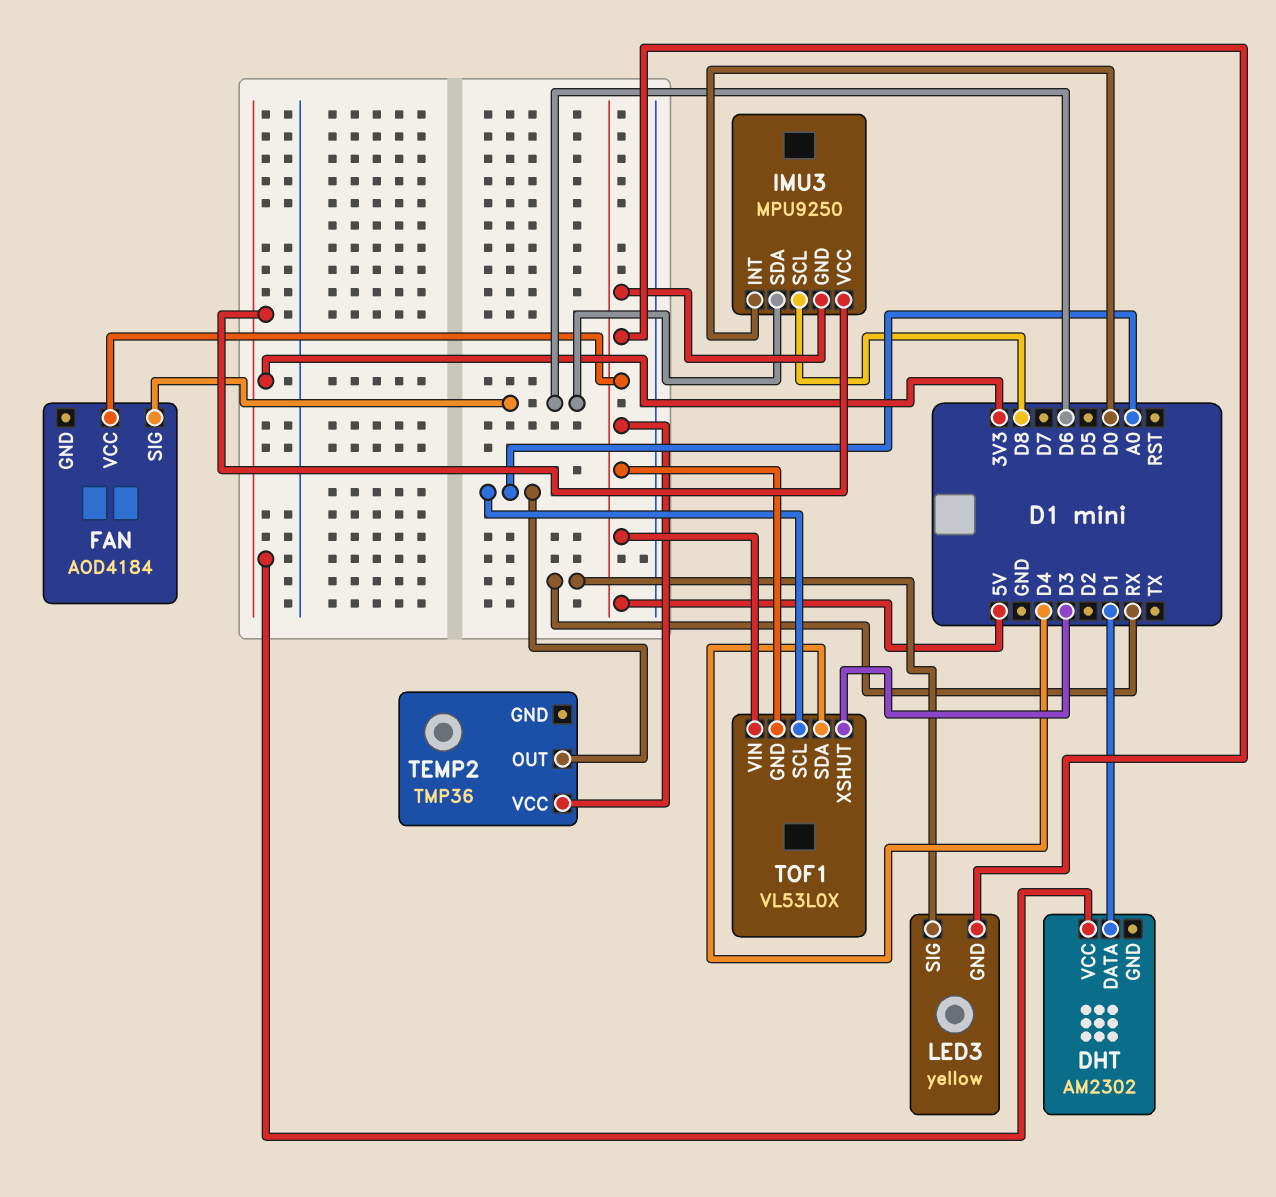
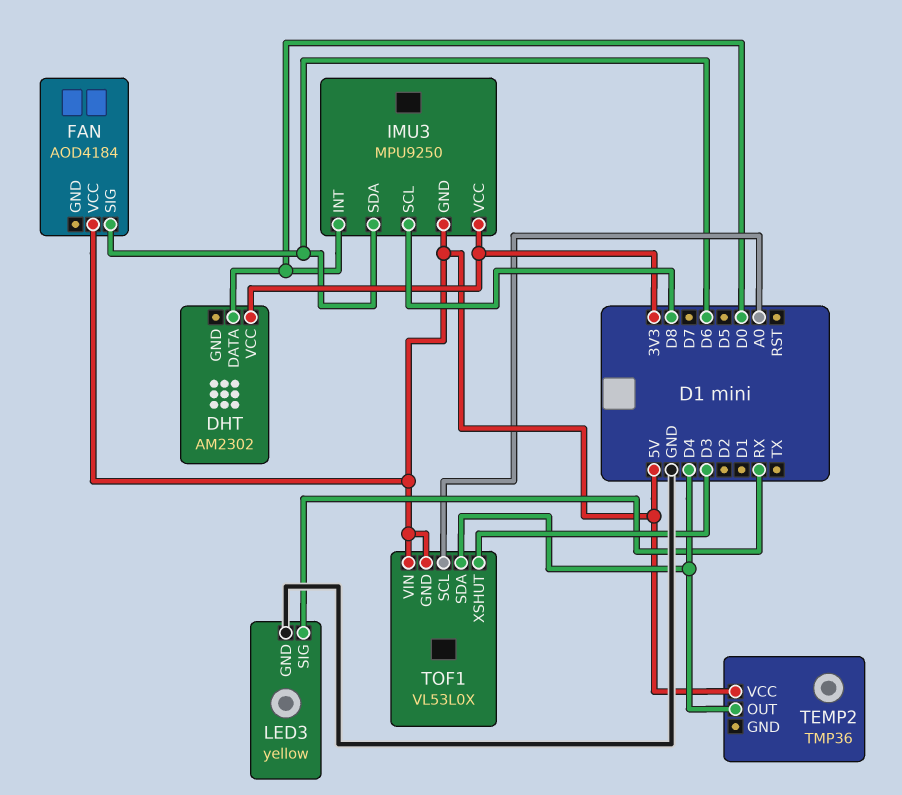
DHT pin DATA: D1 -> D0
LED3 pin GND: 5V -> GND
TEMP2 pin OUT: A0 -> D4

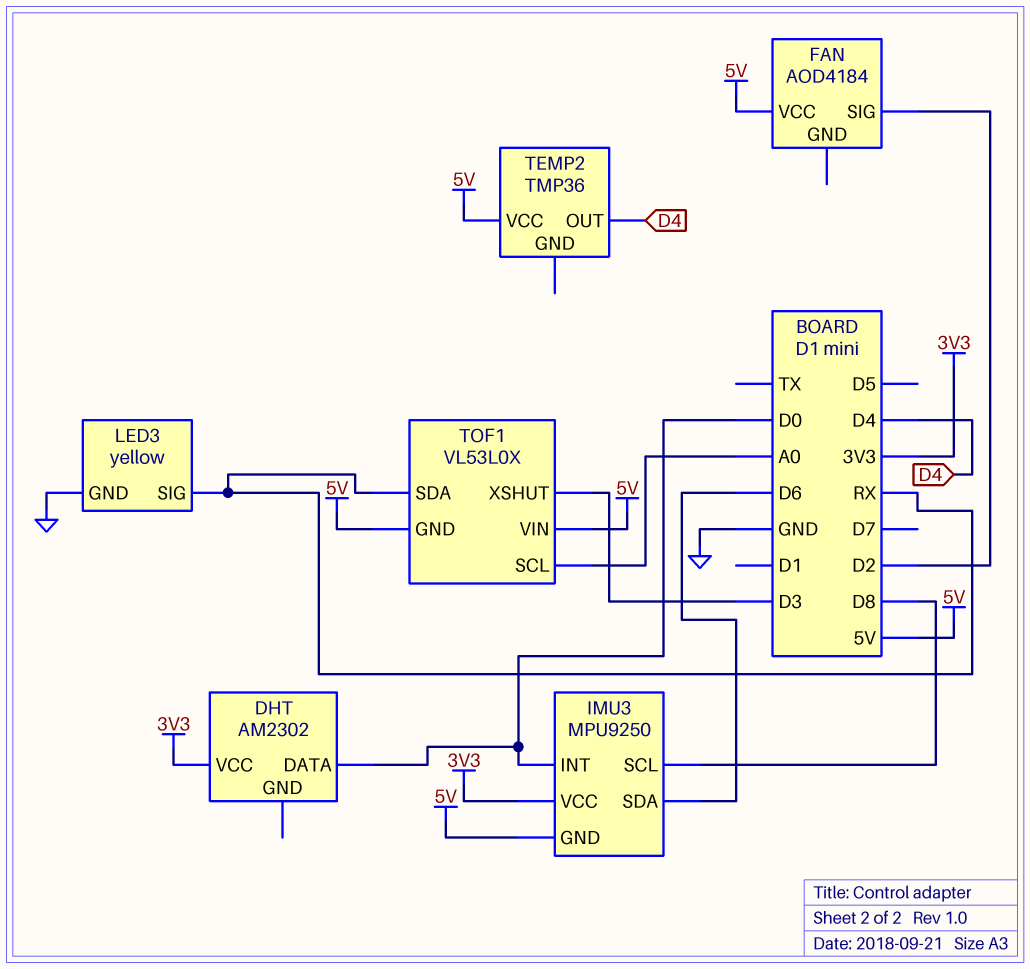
FAN pin SIG: D6 -> D2
TOF1 pin SDA: D4 -> RX

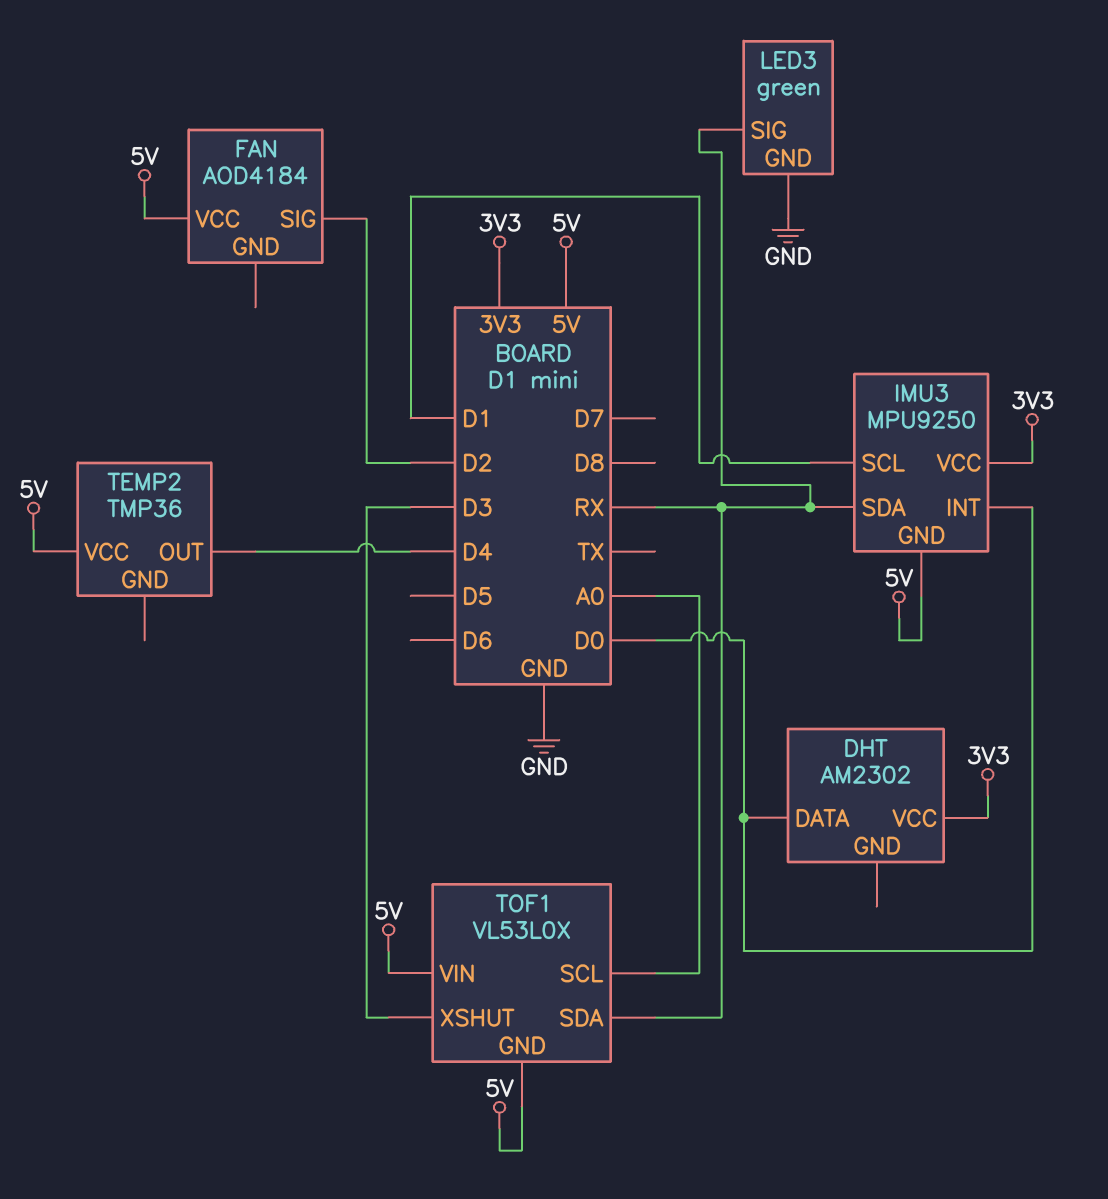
IMU3 pin SCL: D8 -> D1
IMU3 pin SDA: D6 -> RX
LED3: yellow -> green

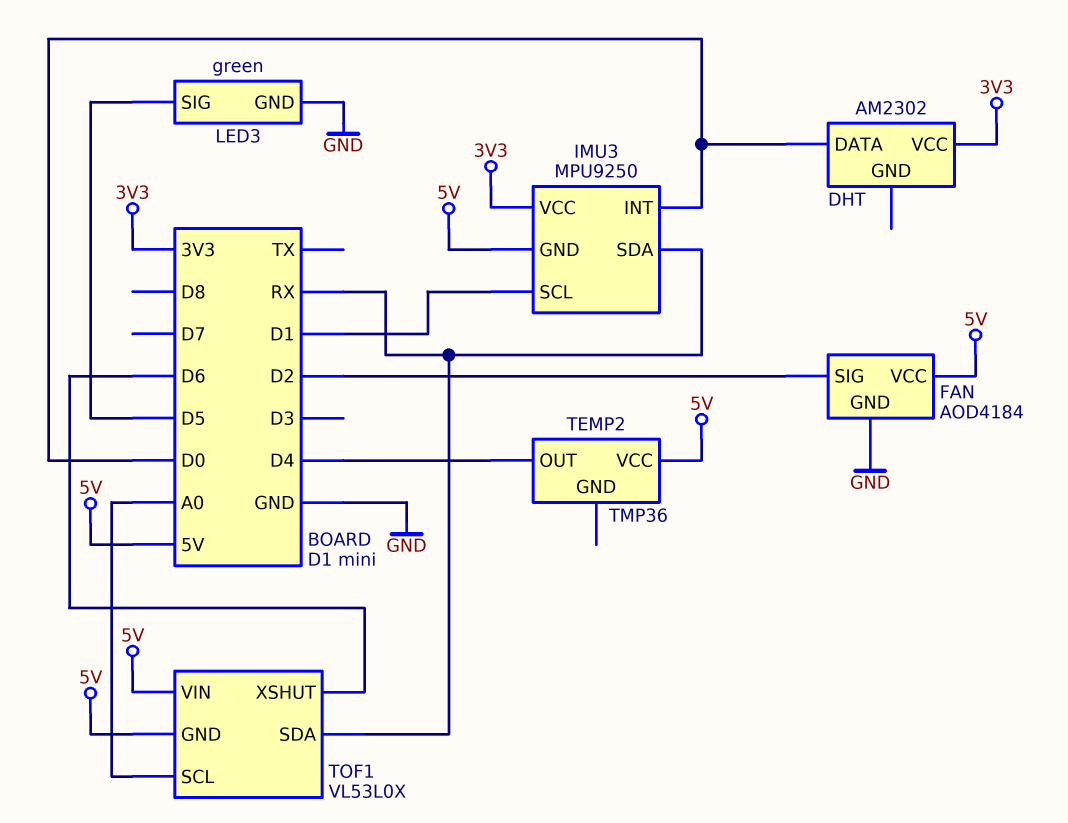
FAN pin GND: none -> GND
LED3 pin SIG: RX -> D5
TOF1 pin XSHUT: D3 -> D6

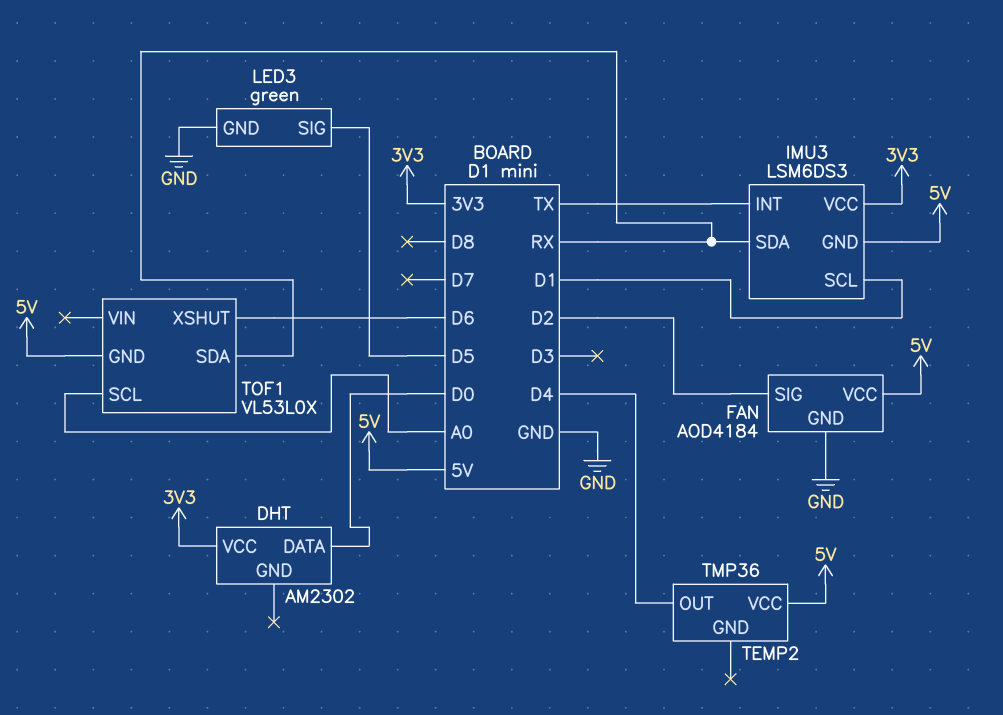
IMU3: MPU9250 -> LSM6DS3
IMU3 pin INT: D0 -> TX
TOF1 pin VIN: 5V -> none

